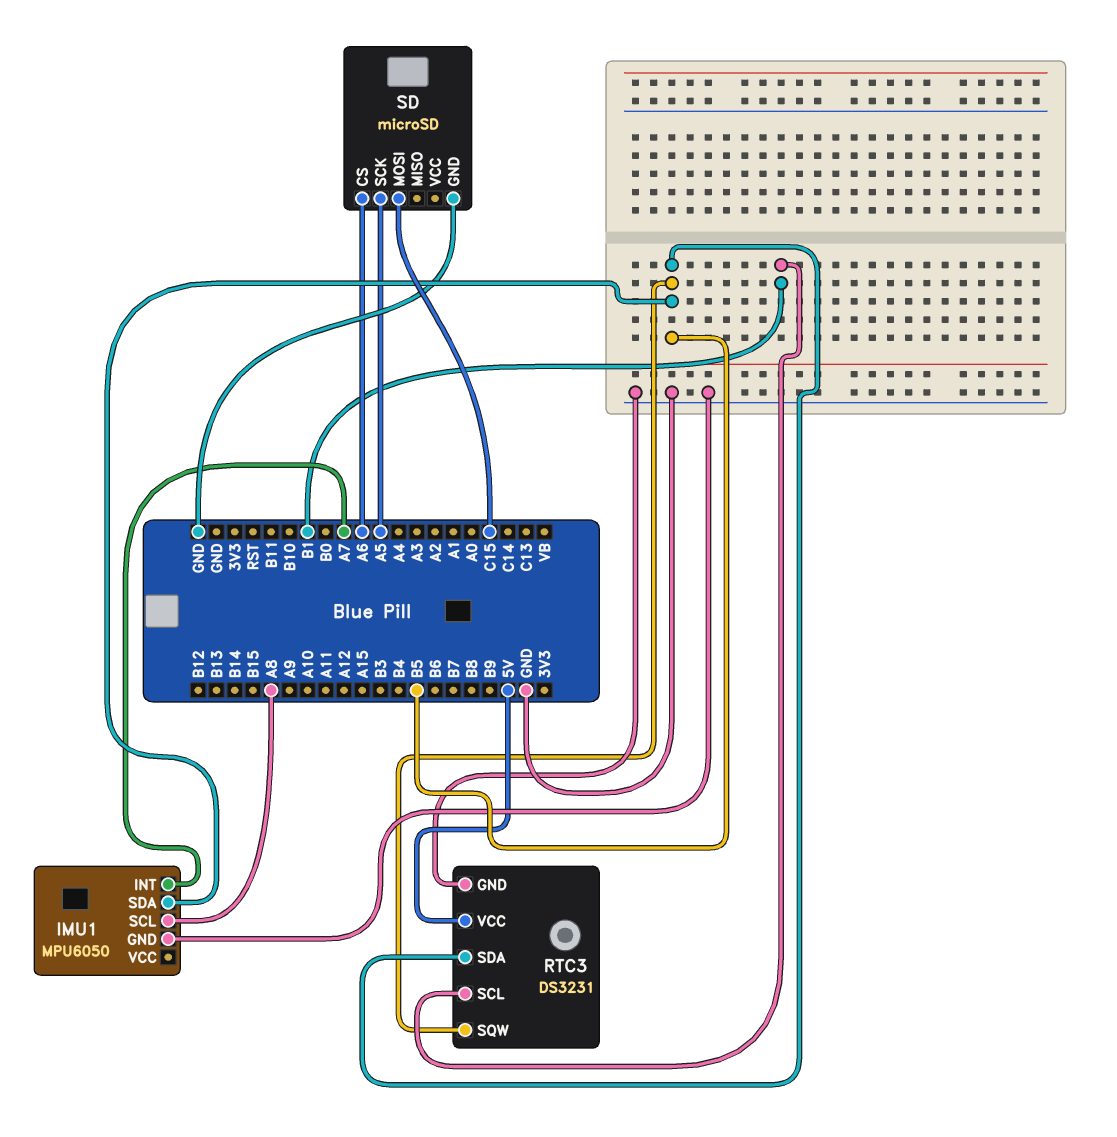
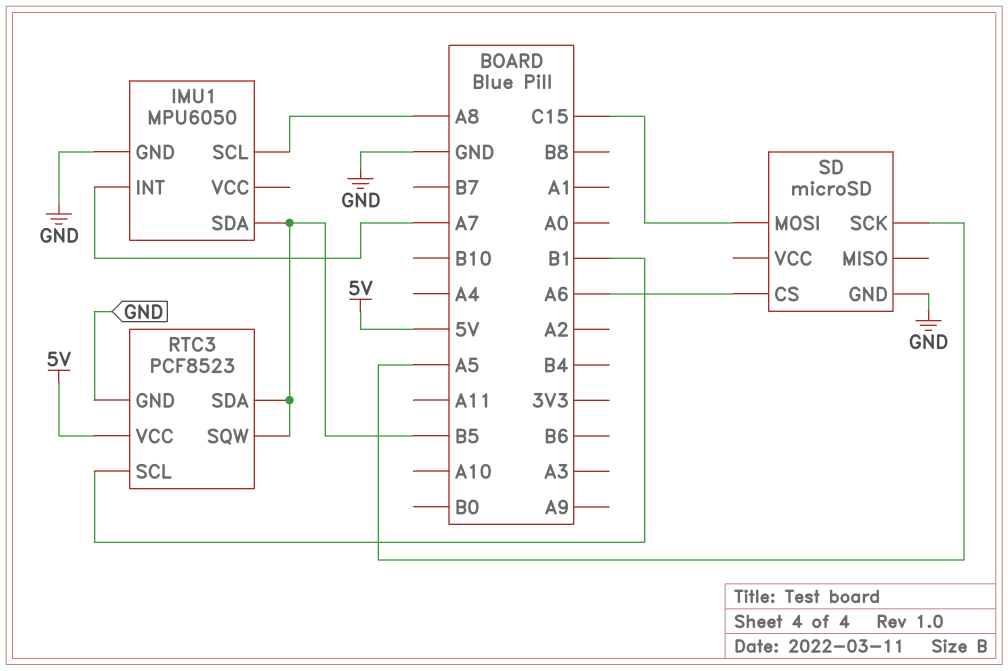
RTC3: DS3231 -> PCF8523

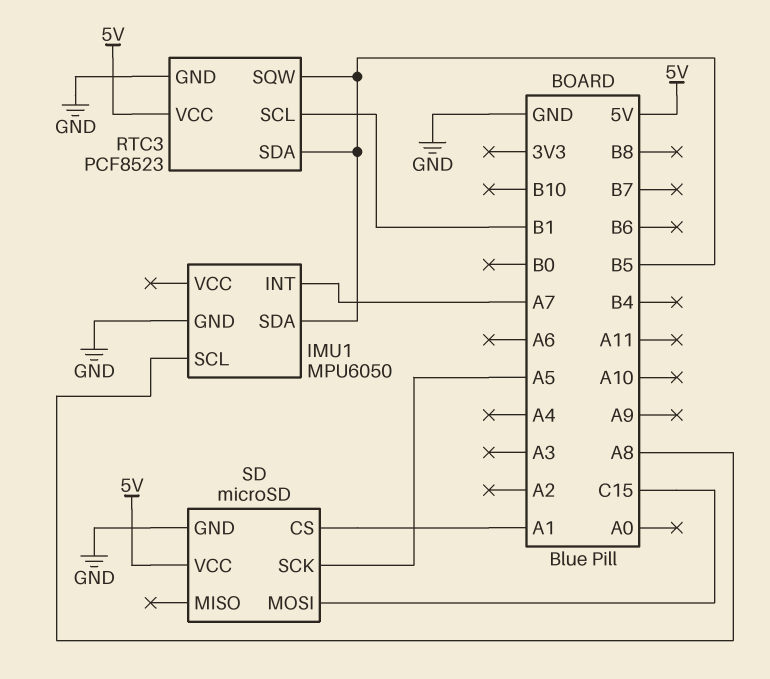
SD pin CS: A6 -> A1
SD pin VCC: none -> 5V

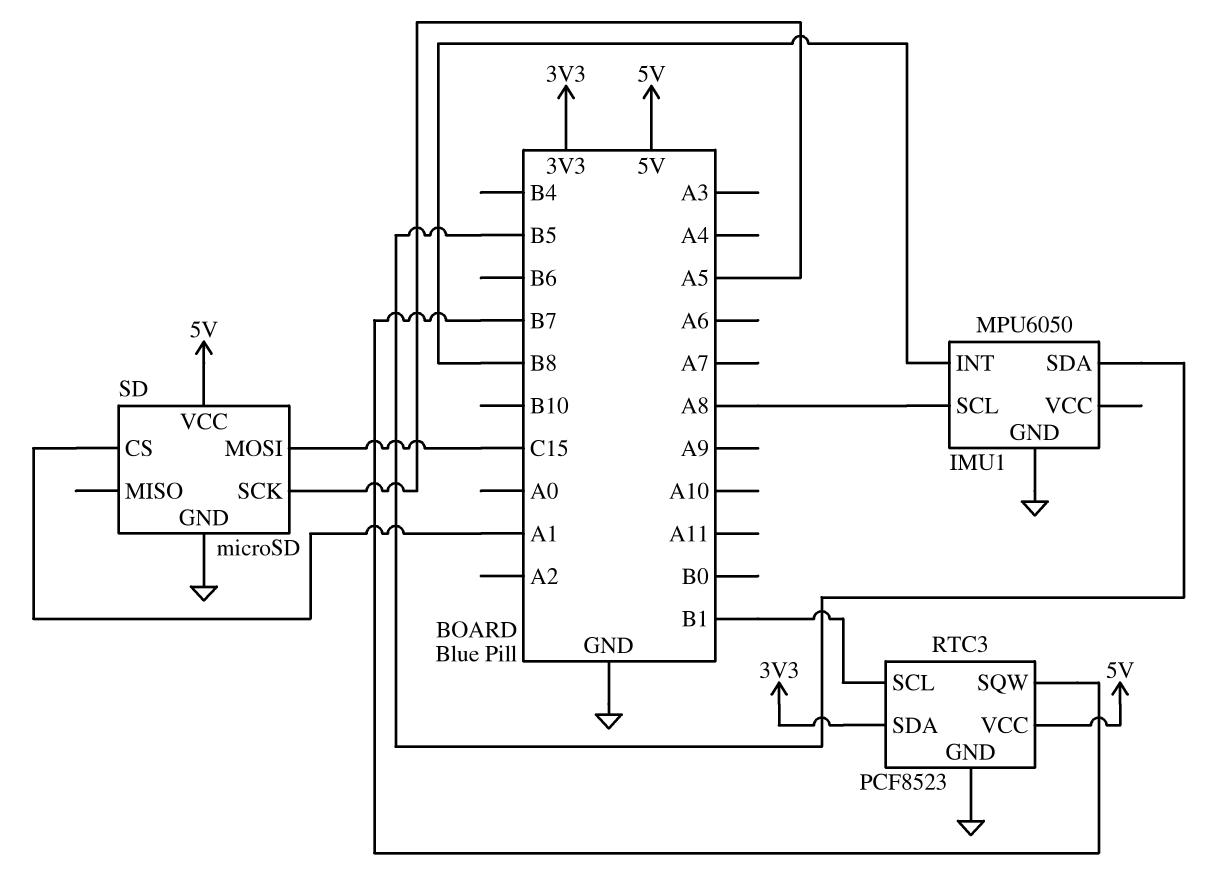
IMU1 pin INT: A7 -> B8
RTC3 pin SDA: B5 -> 3V3
RTC3 pin SQW: B5 -> B7

